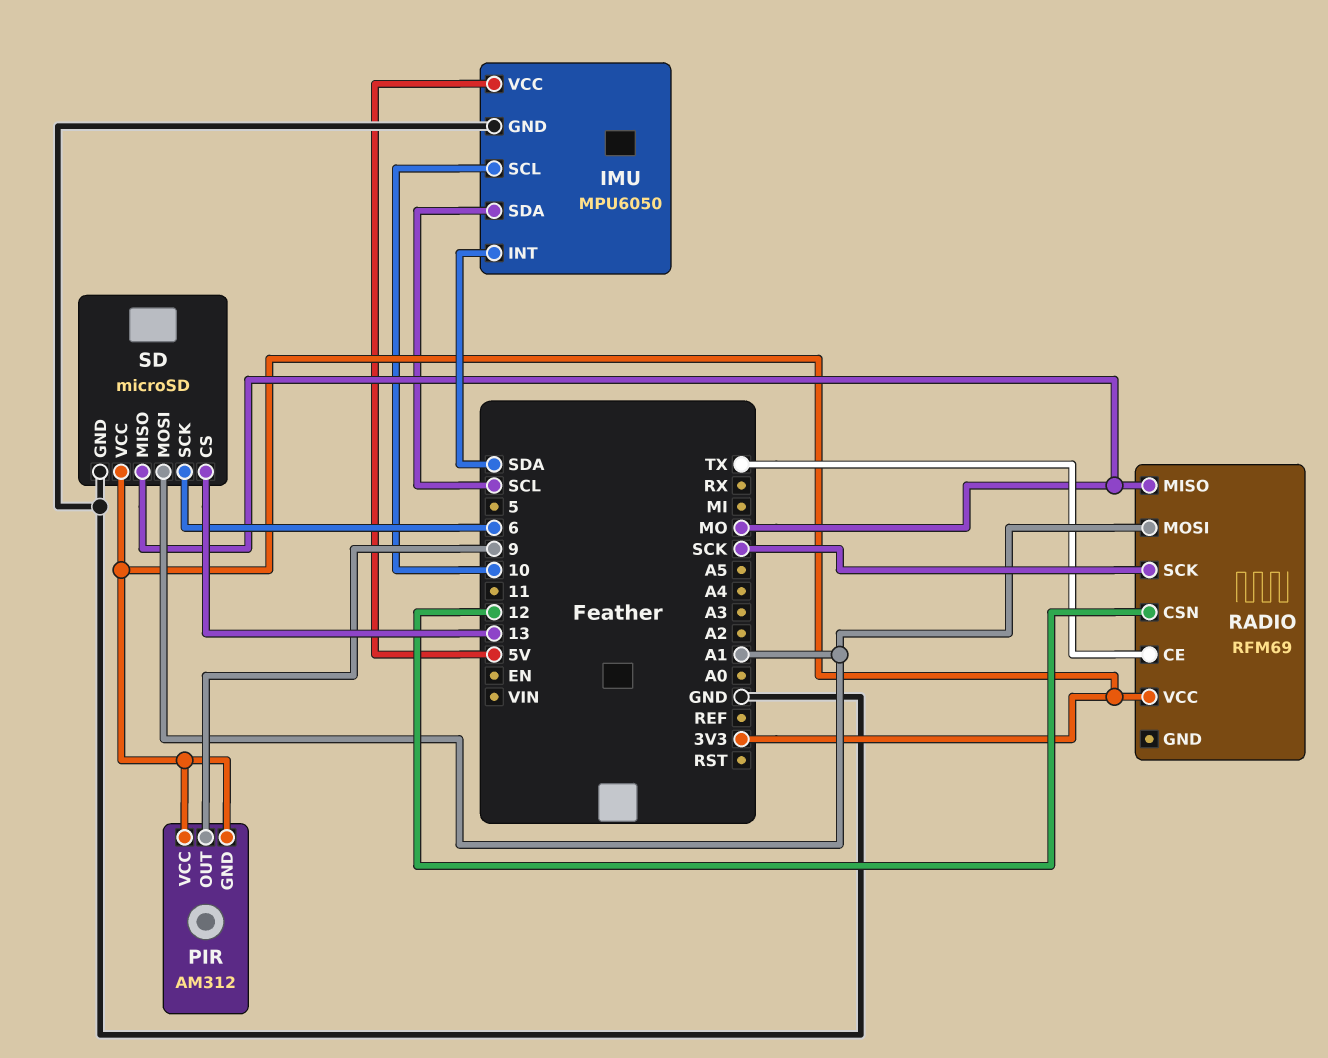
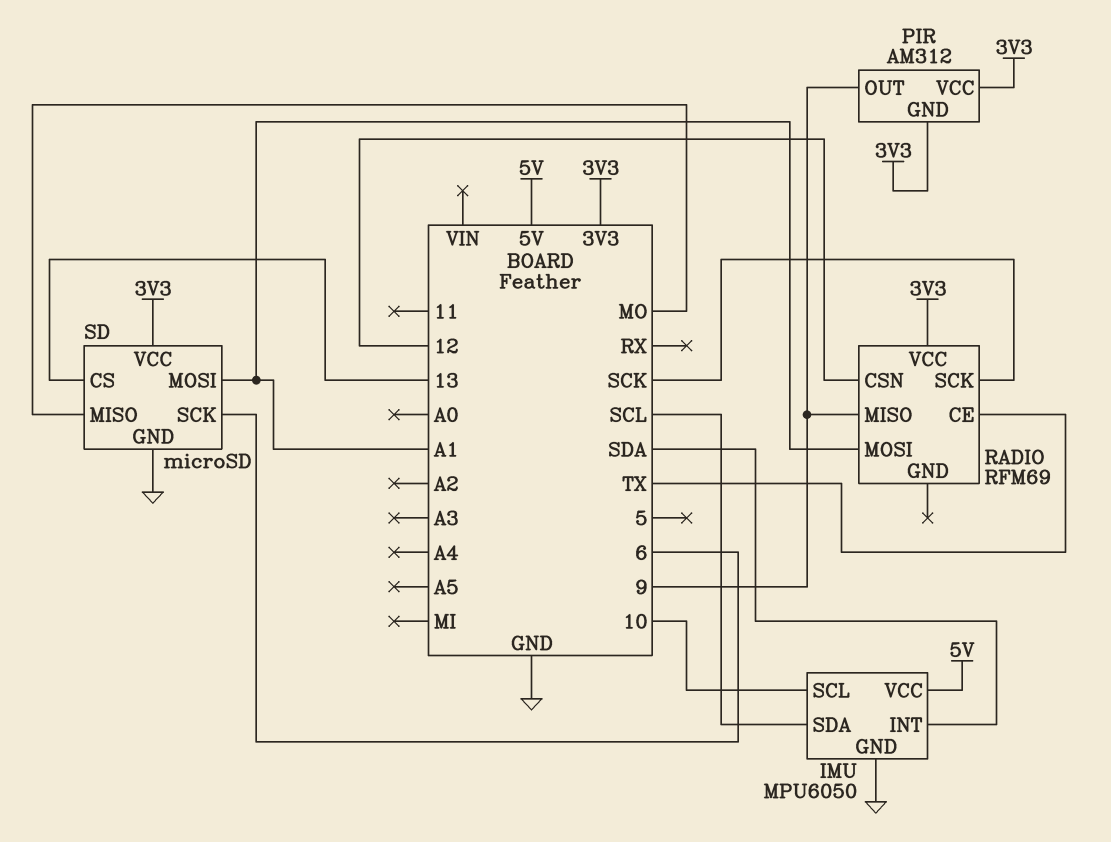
RADIO pin MISO: MO -> 9

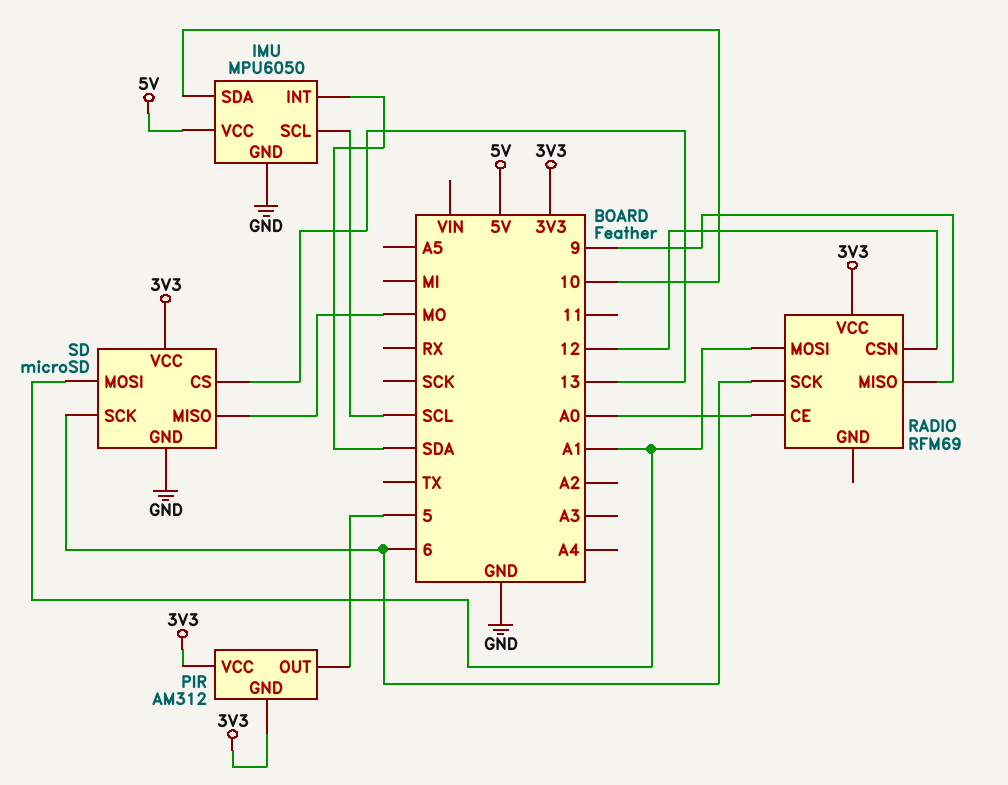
IMU pin SCL: 10 -> SCL
IMU pin SDA: SCL -> 10
PIR pin OUT: 9 -> 5
RADIO pin CE: TX -> A0
RADIO pin SCK: SCK -> 6

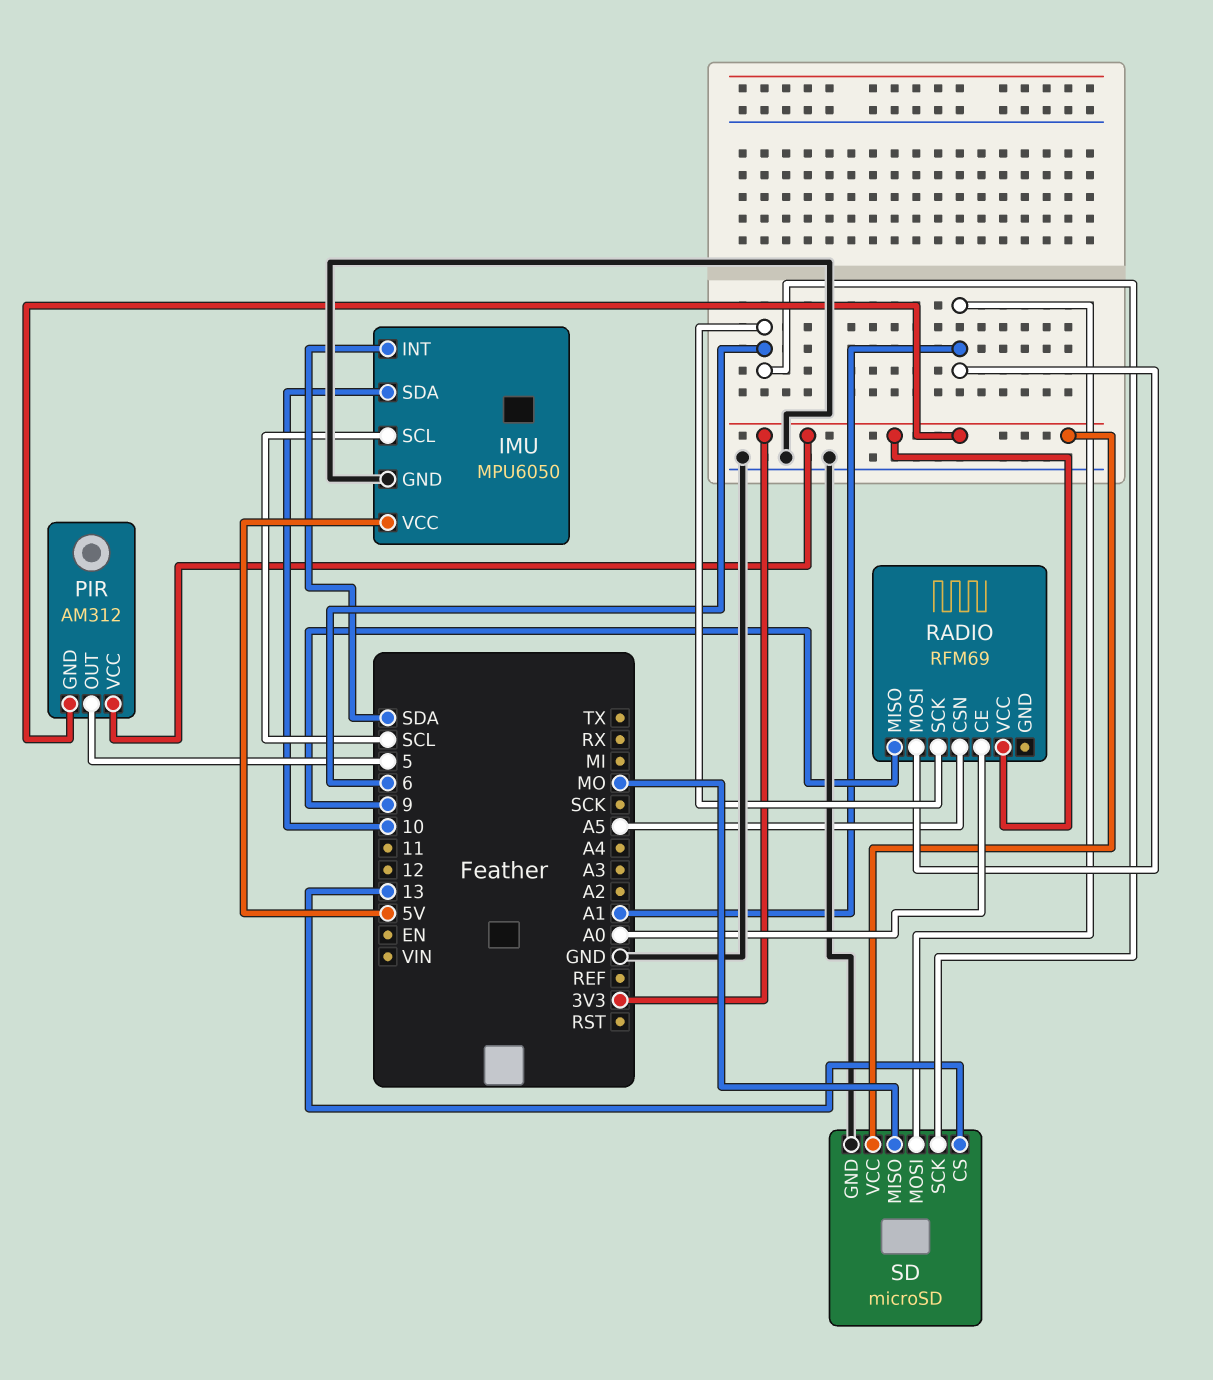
RADIO pin CSN: 12 -> A5

